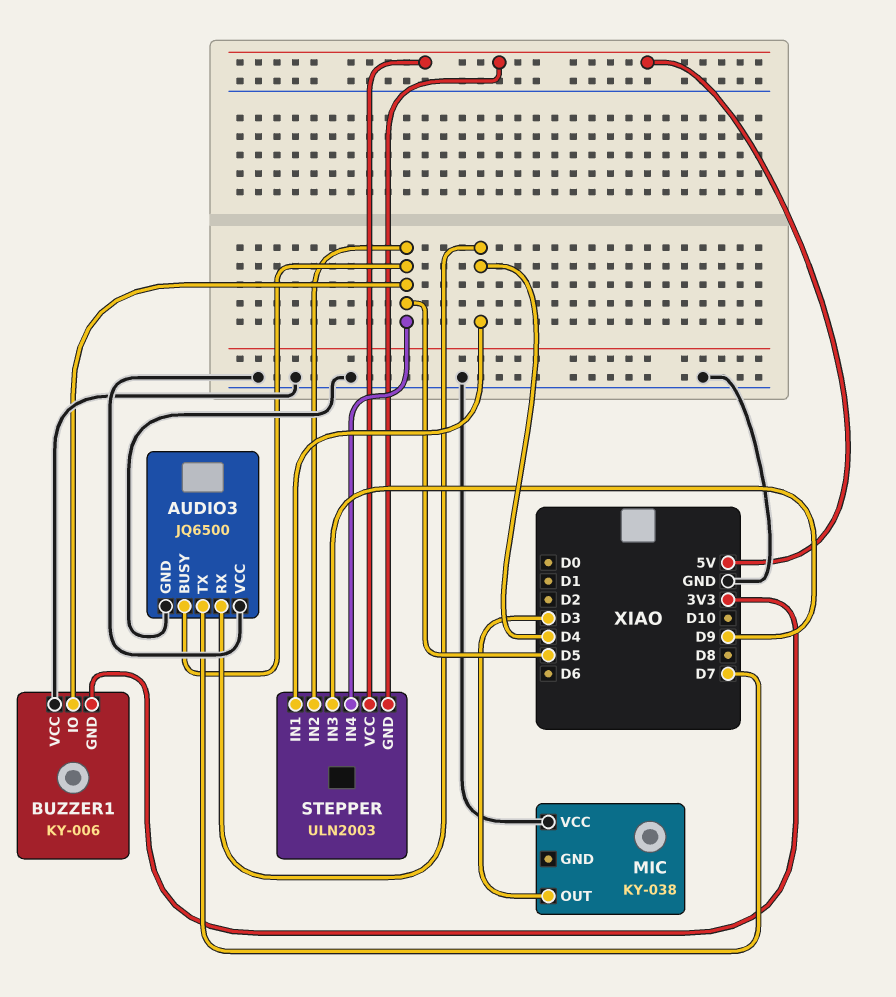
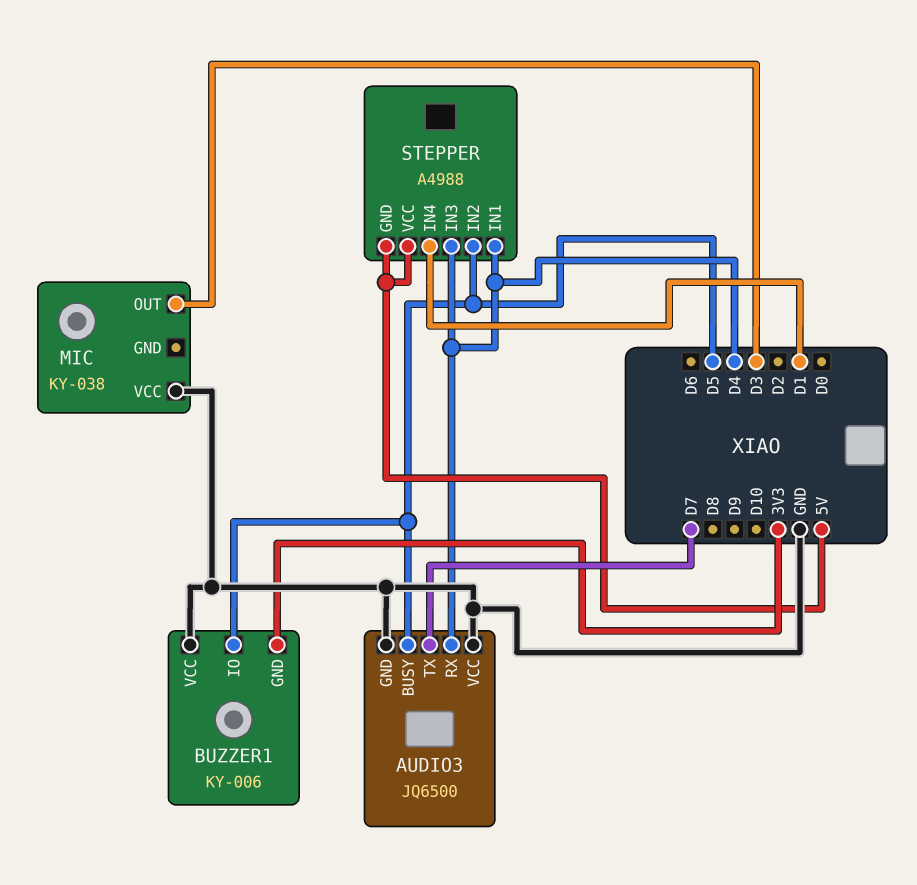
STEPPER: ULN2003 -> A4988
STEPPER pin IN3: D9 -> D4
STEPPER pin IN4: D5 -> D1

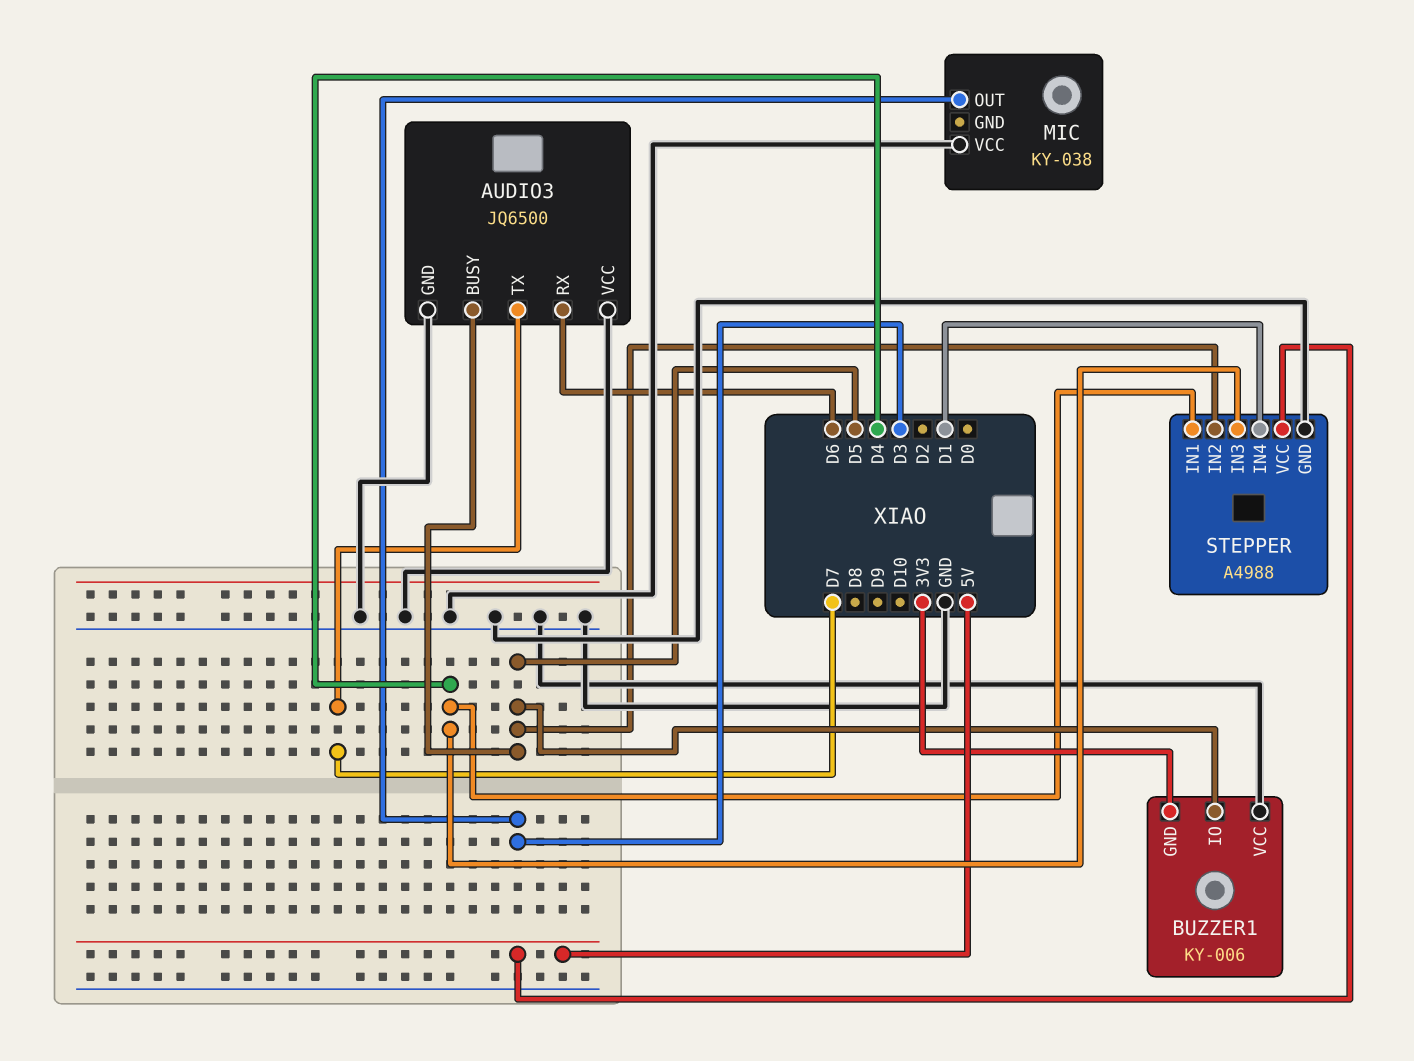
AUDIO3 pin RX: D4 -> D6
STEPPER pin GND: 5V -> GND

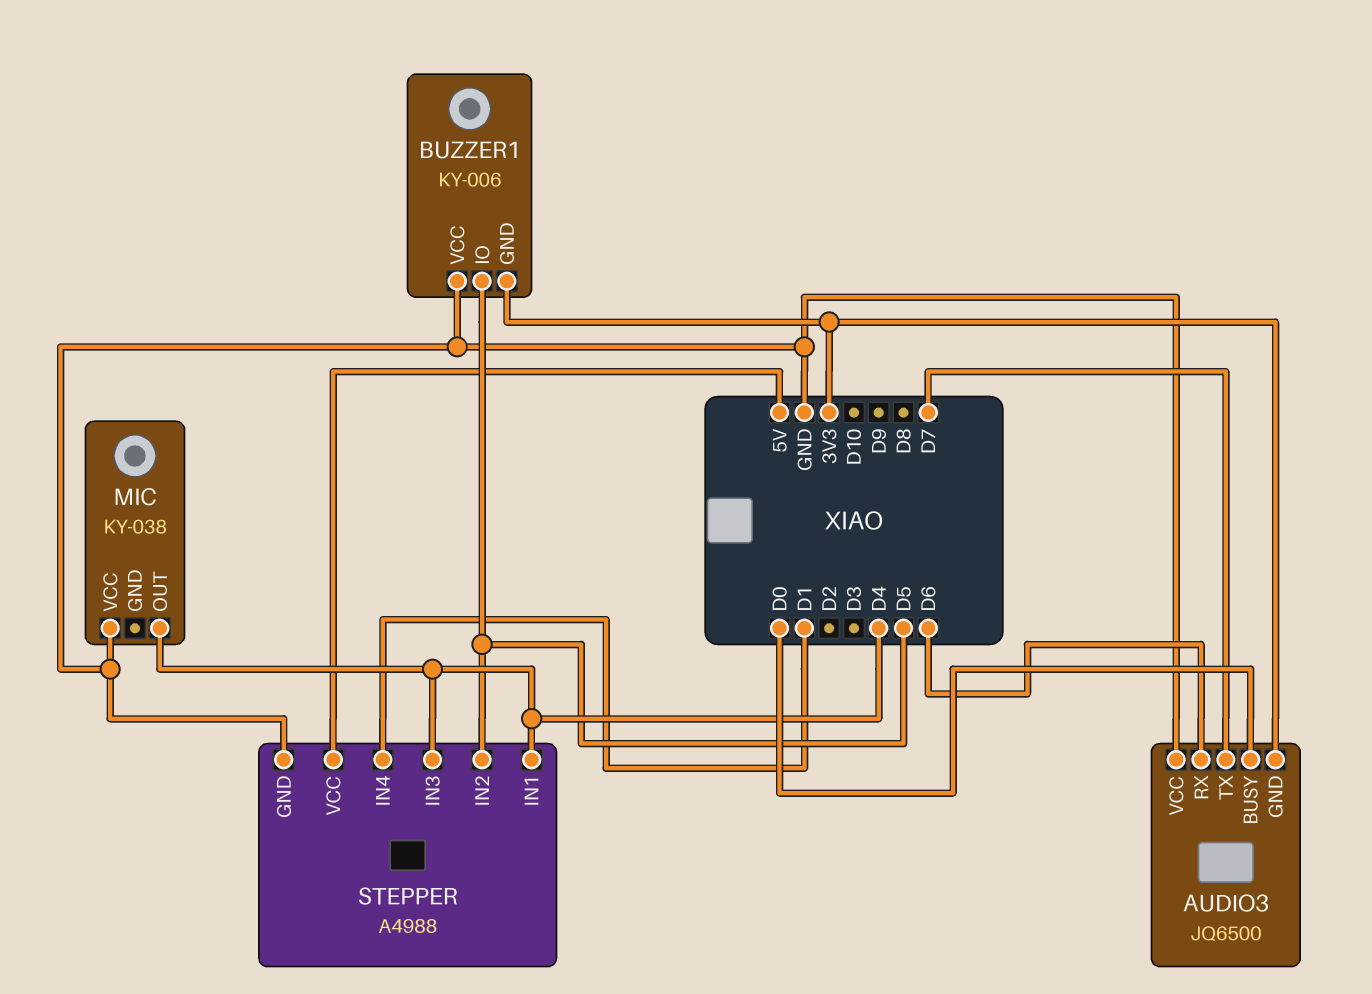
AUDIO3 pin BUSY: D5 -> D0
AUDIO3 pin GND: GND -> 3V3
MIC pin OUT: D3 -> D4

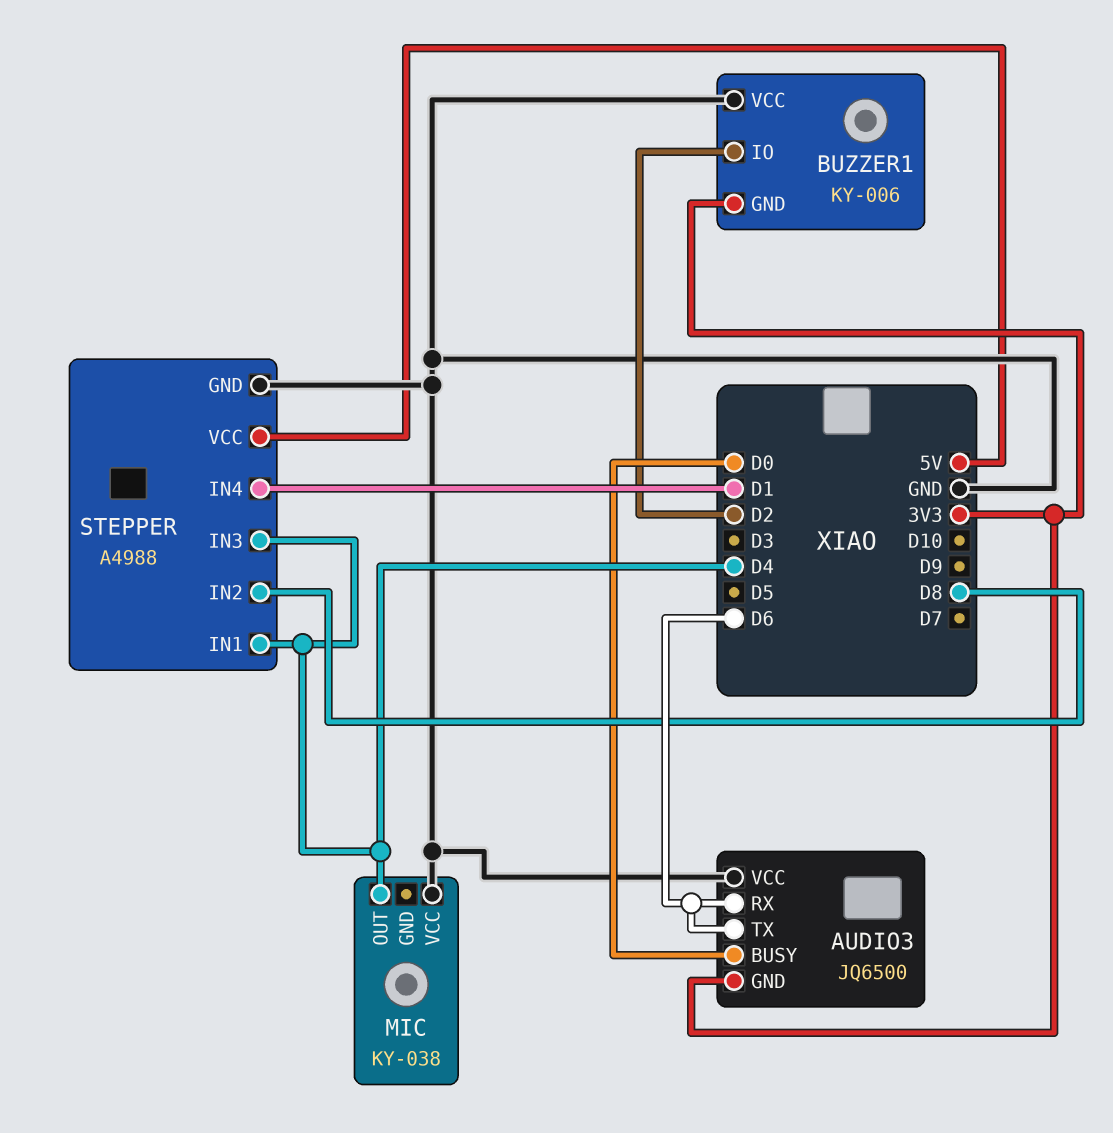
AUDIO3 pin TX: D7 -> D6
BUZZER1 pin IO: D5 -> D2
STEPPER pin IN2: D5 -> D8

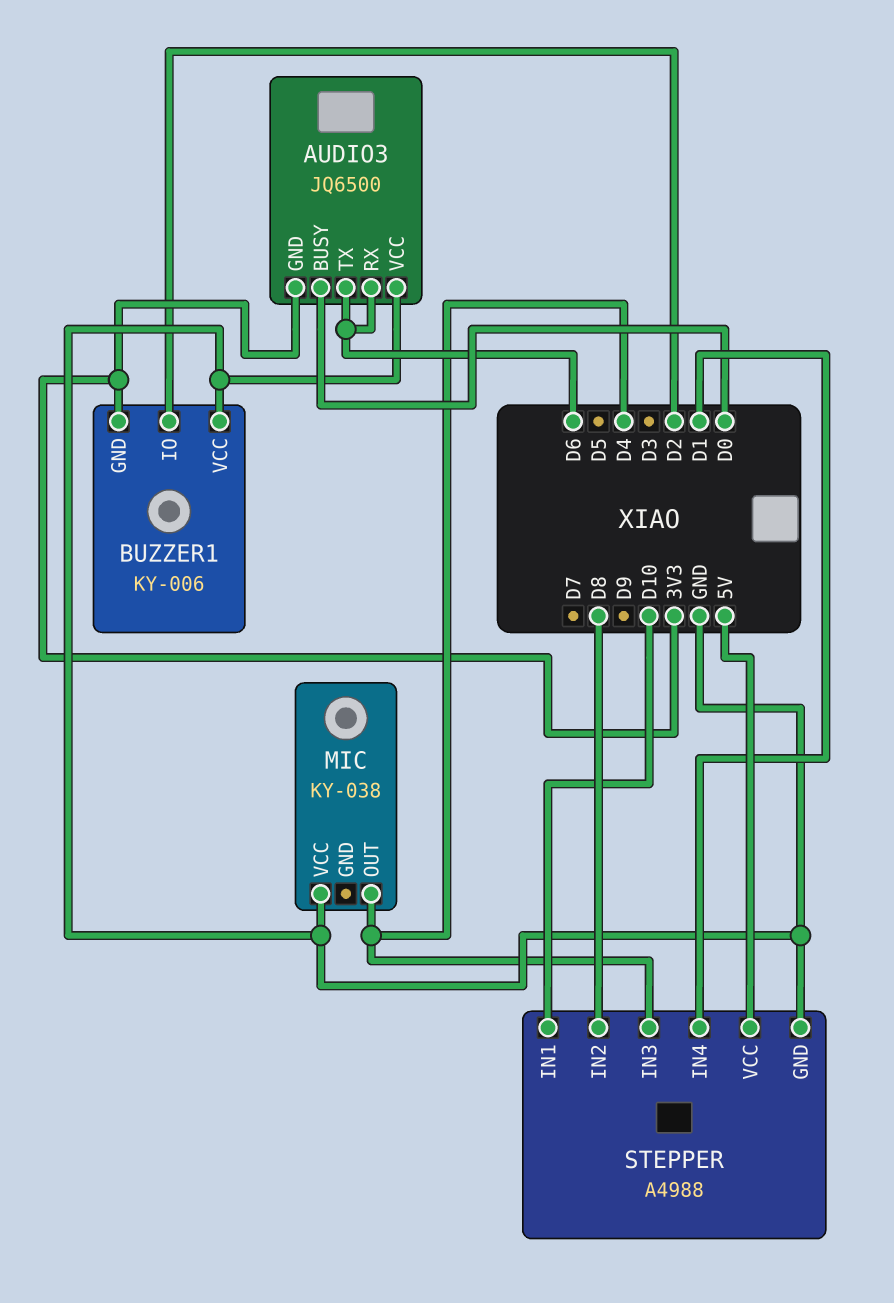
STEPPER pin IN1: D4 -> D10

